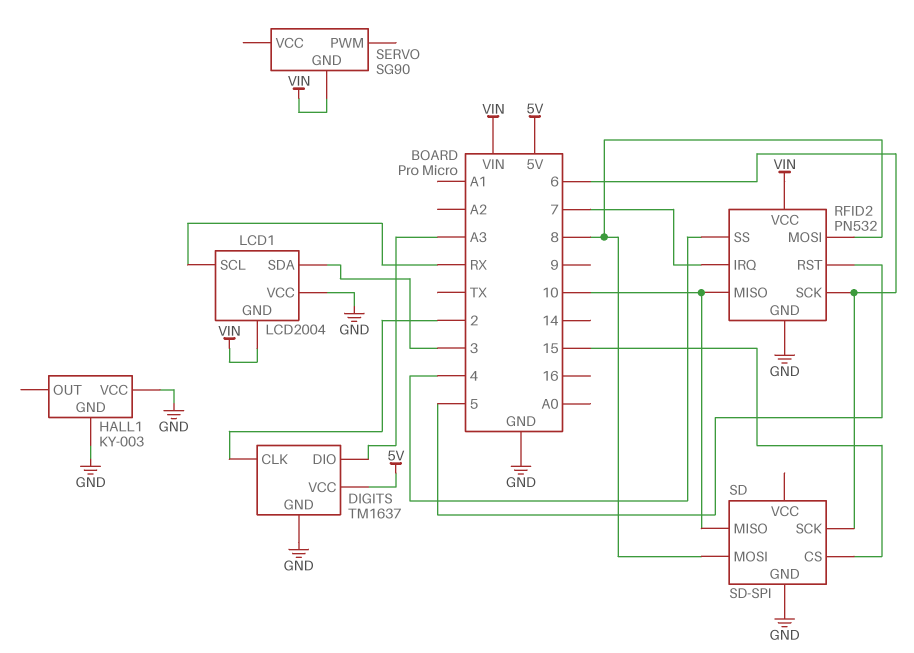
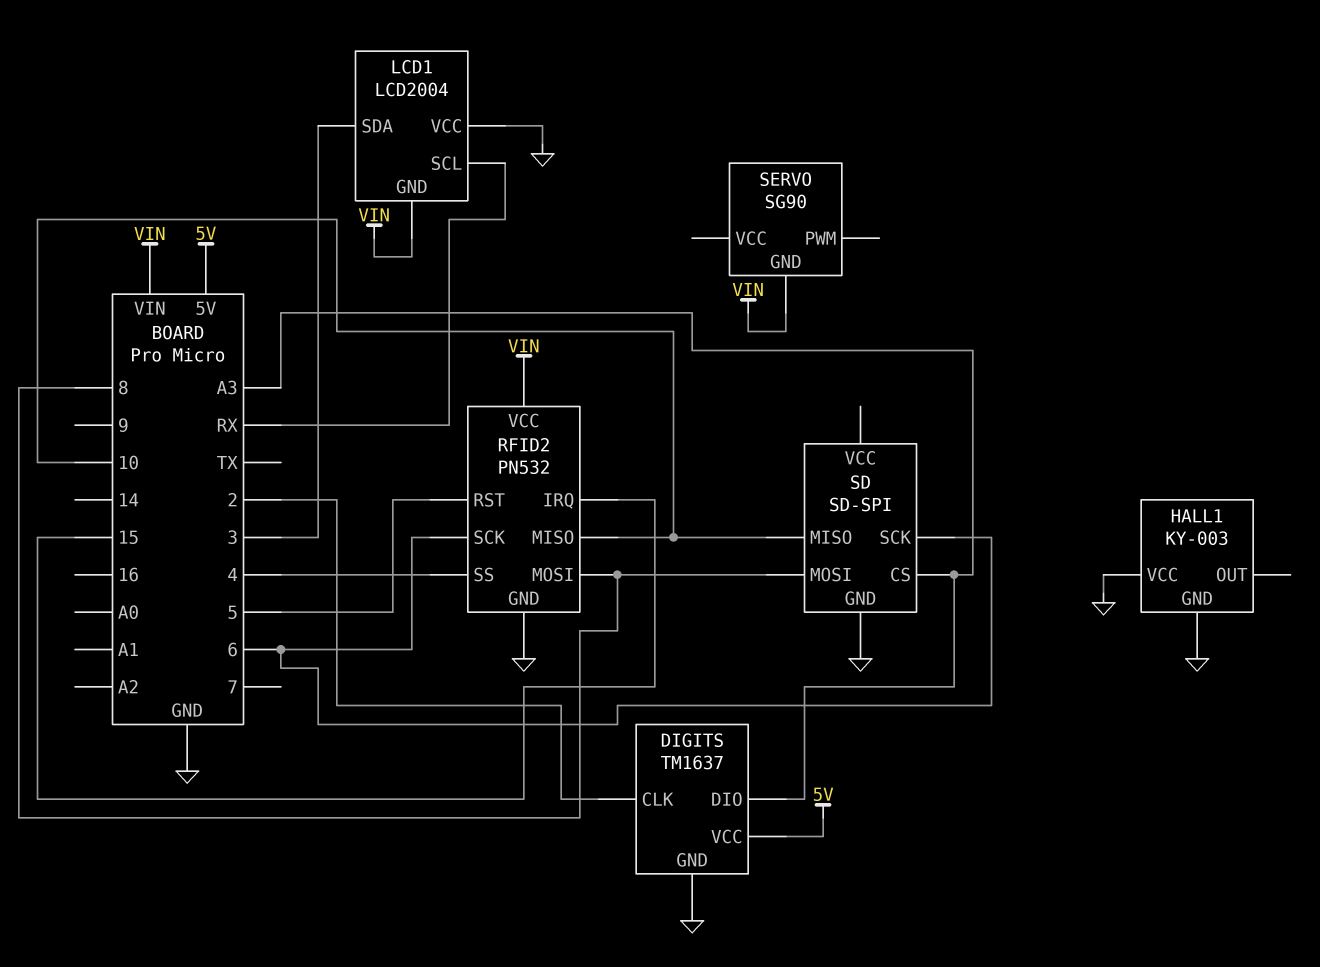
RFID2 pin IRQ: 7 -> 15
SD pin CS: 15 -> A3

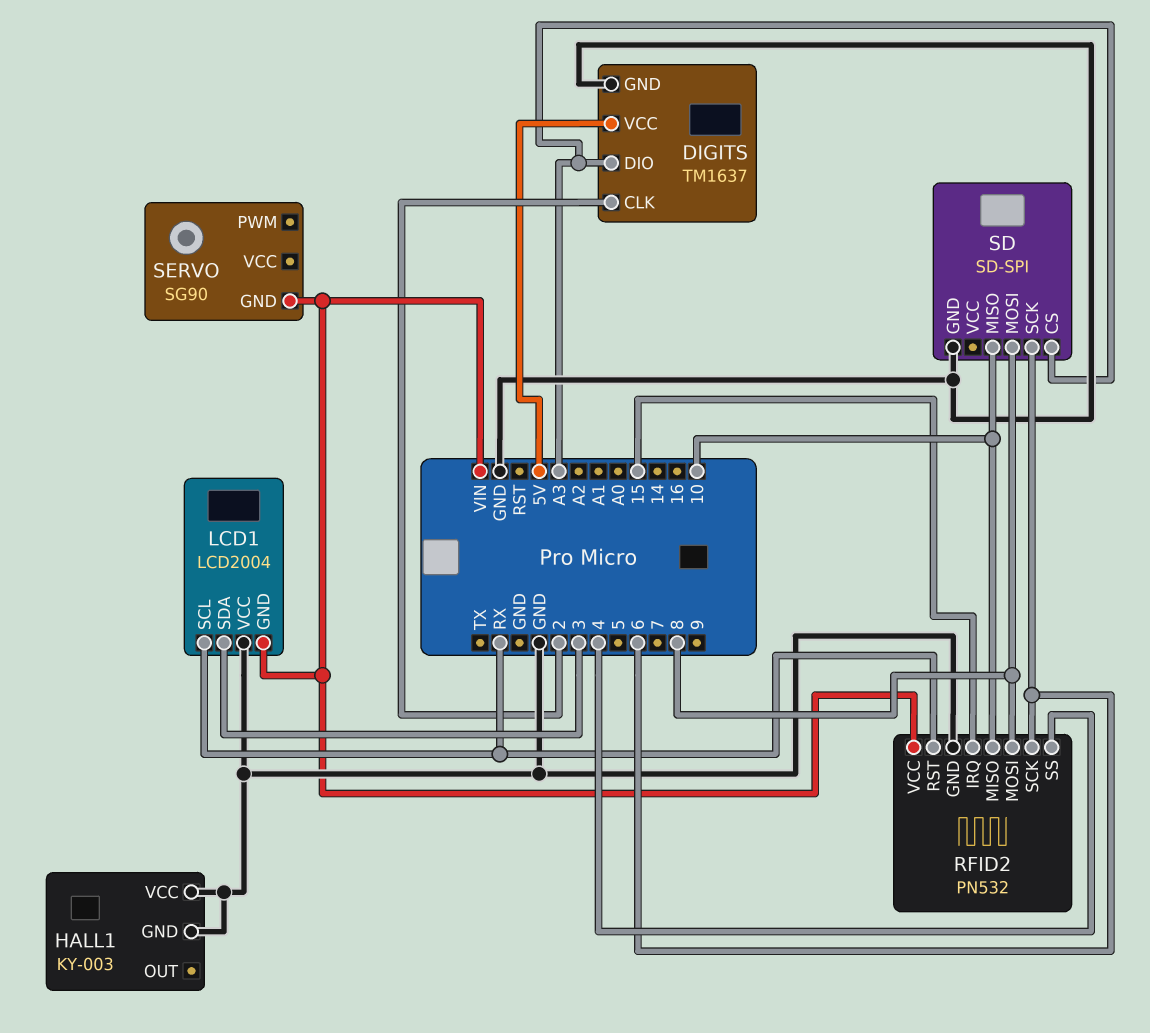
RFID2 pin RST: 5 -> RX

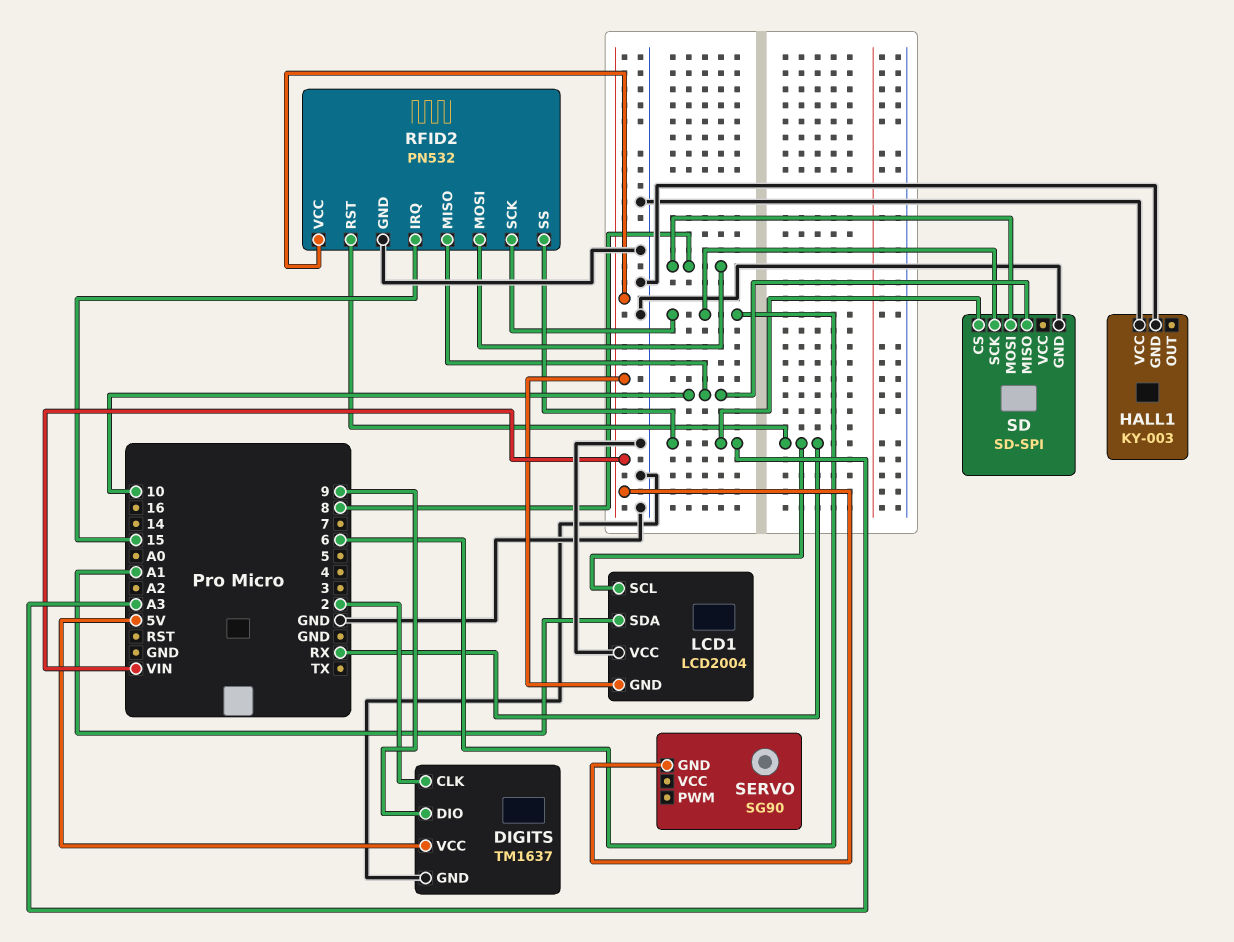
DIGITS pin DIO: A3 -> 9
LCD1 pin SDA: 3 -> A1
RFID2 pin SS: 4 -> A3

